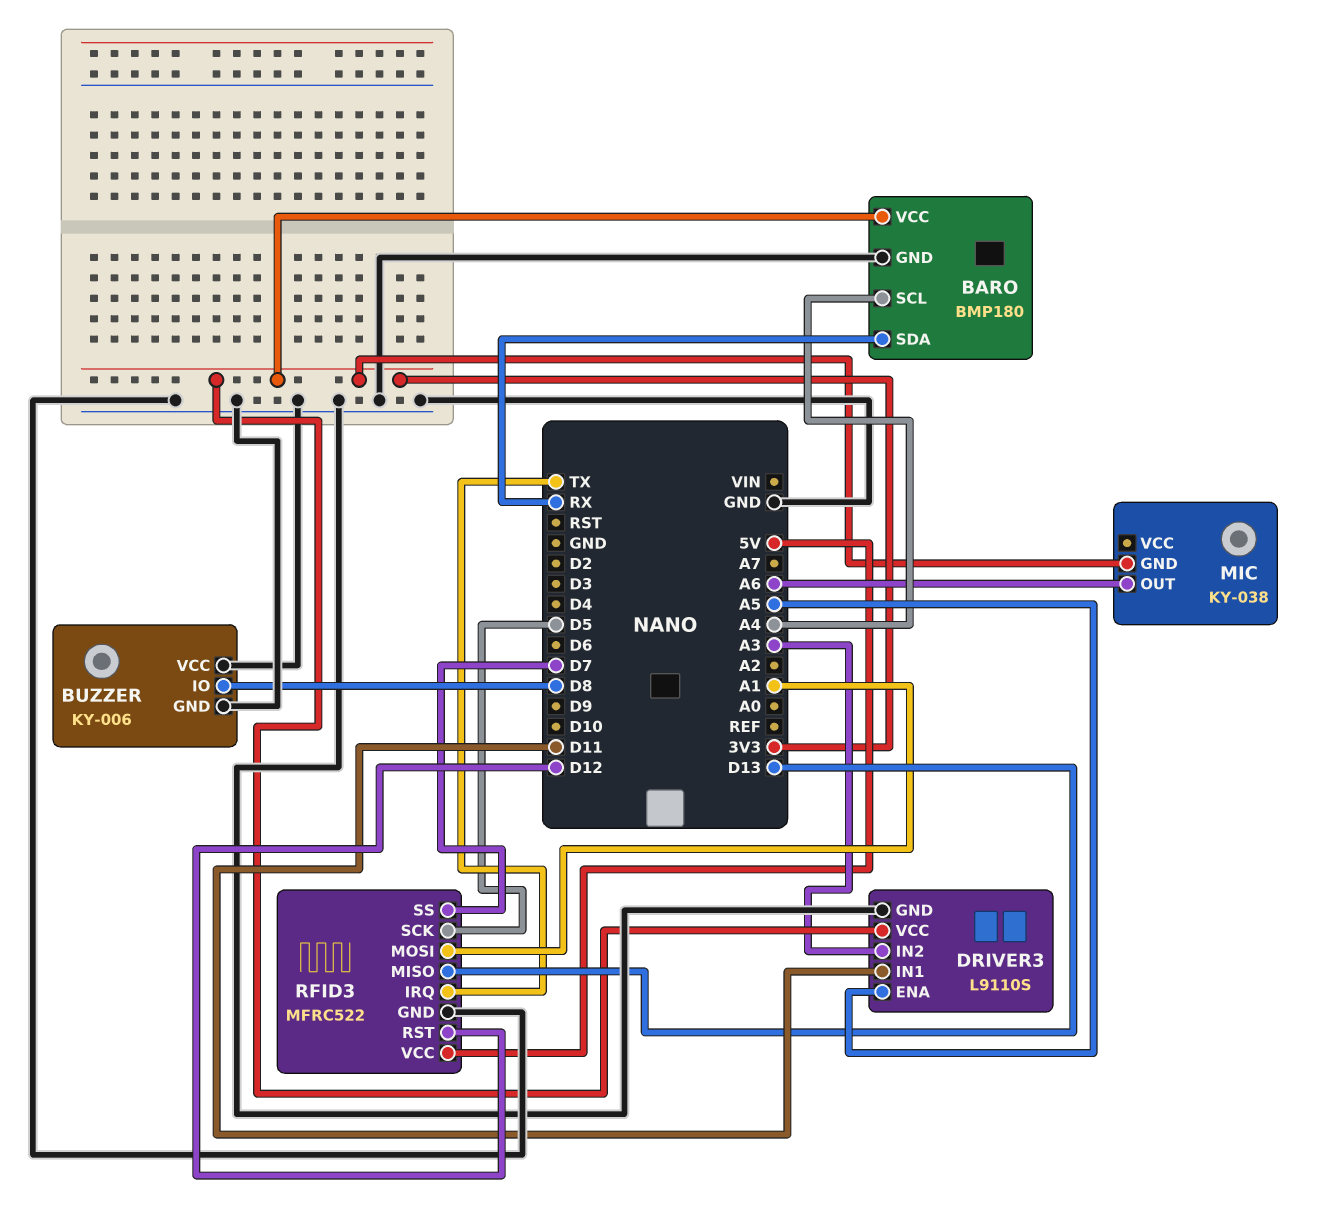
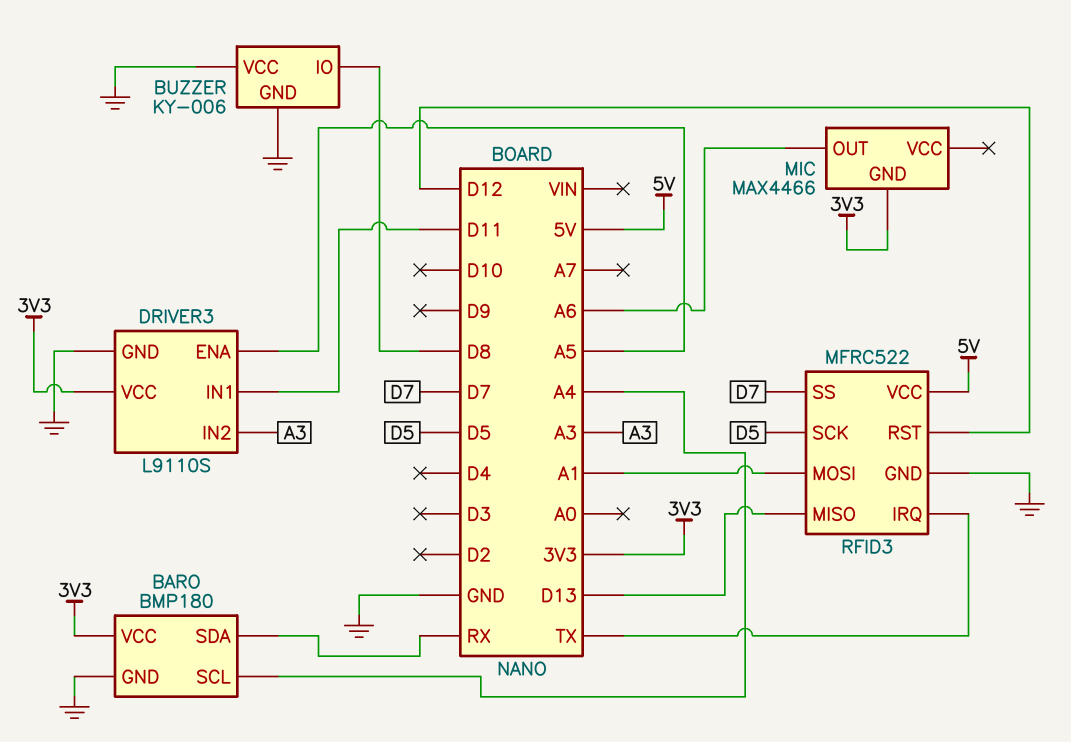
MIC: KY-038 -> MAX4466

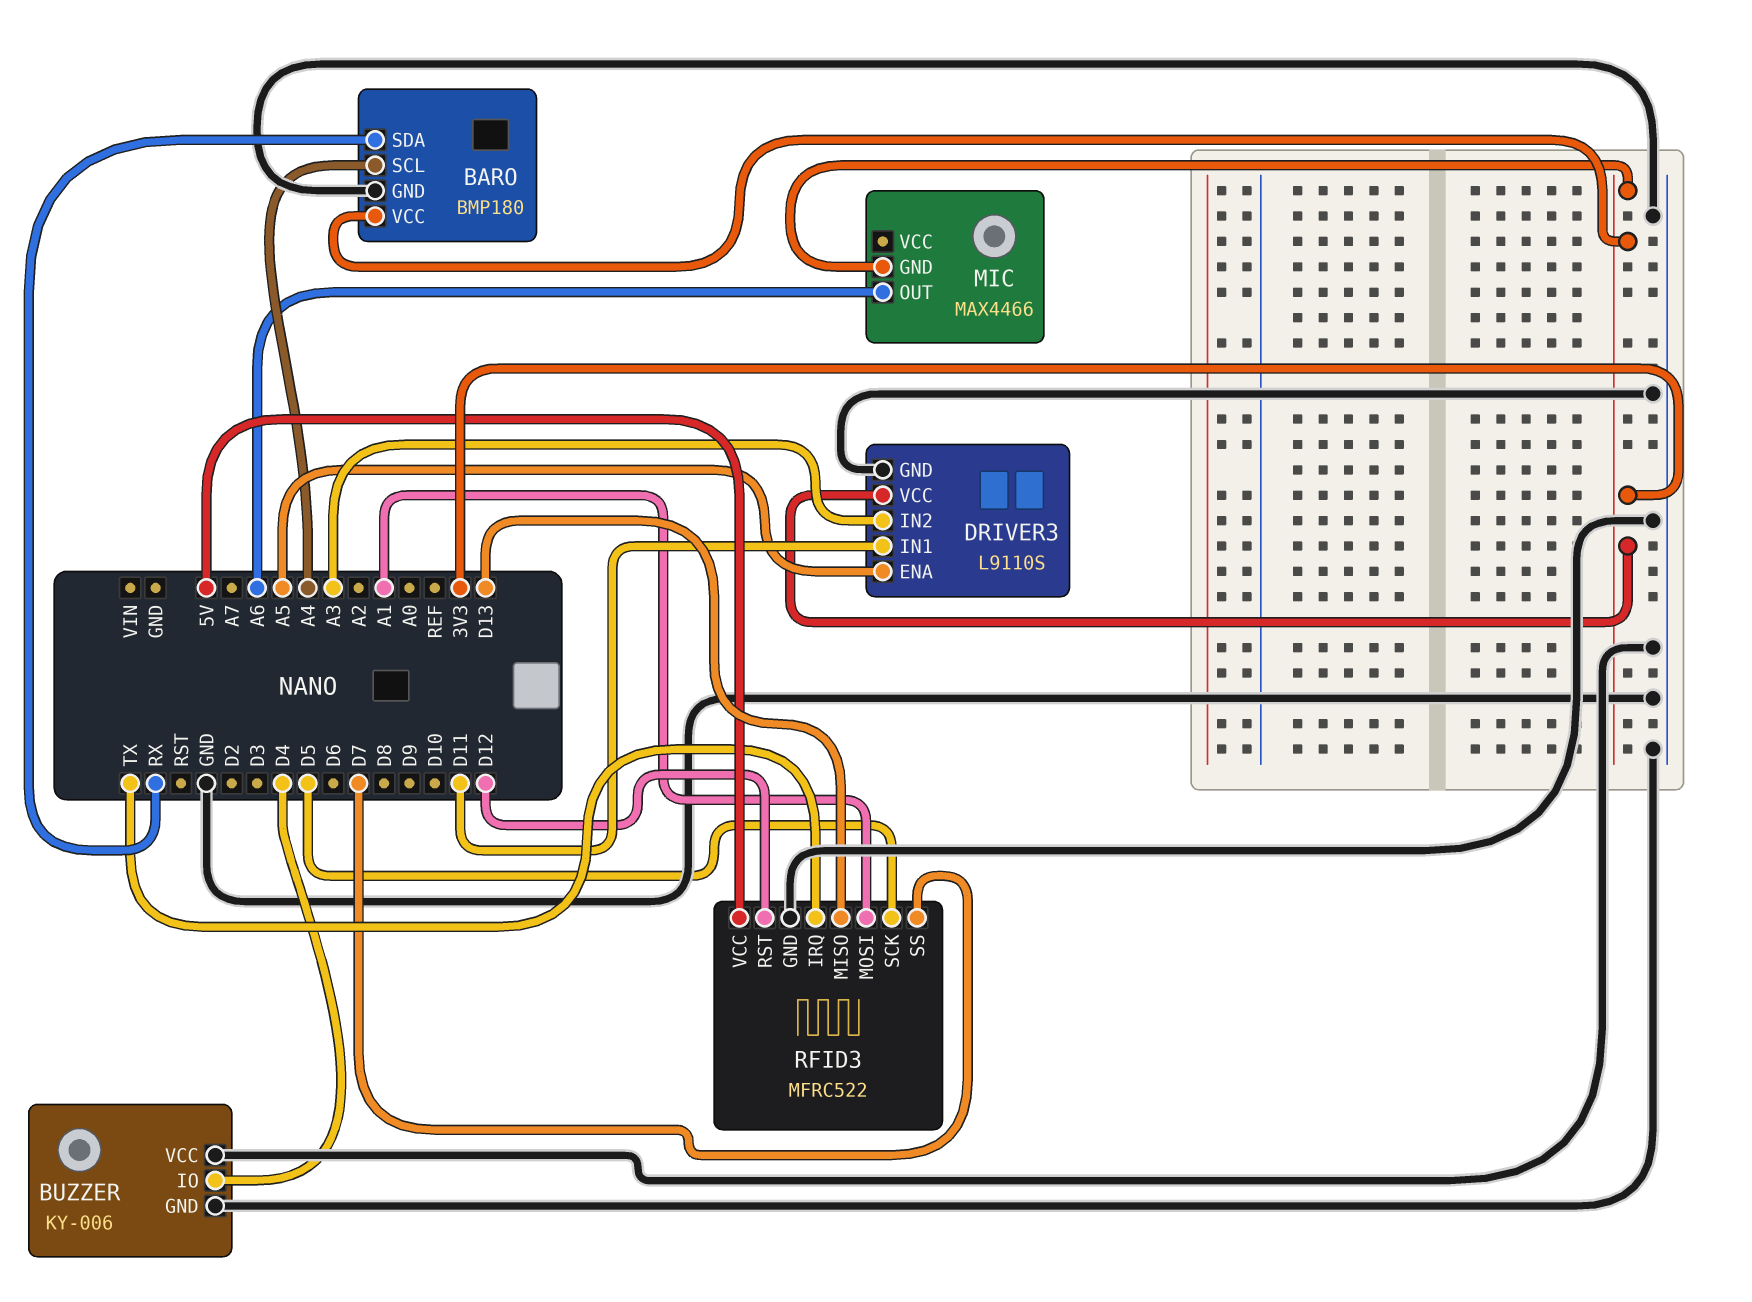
BUZZER pin IO: D8 -> D4

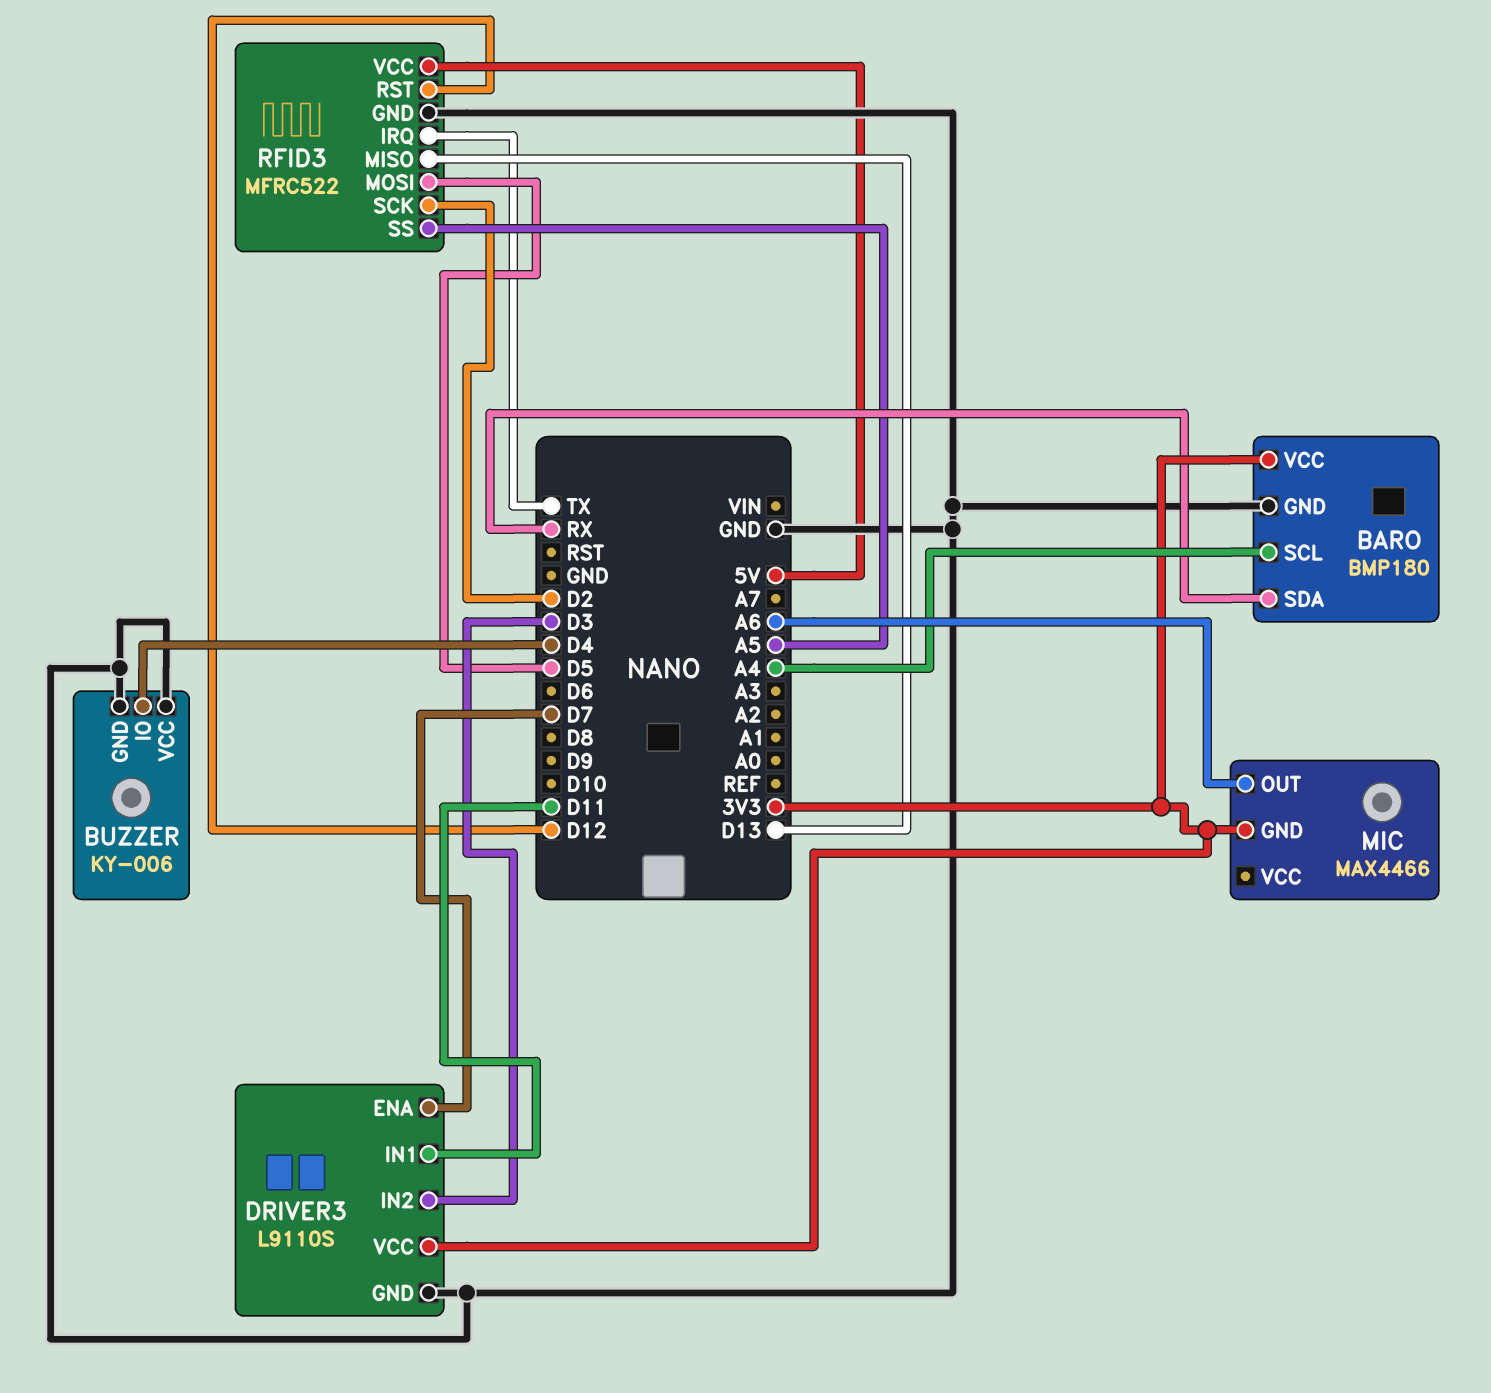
DRIVER3 pin ENA: A5 -> D7
DRIVER3 pin IN2: A3 -> D3
RFID3 pin MOSI: A1 -> D5
RFID3 pin SCK: D5 -> D2
RFID3 pin SS: D7 -> A5

